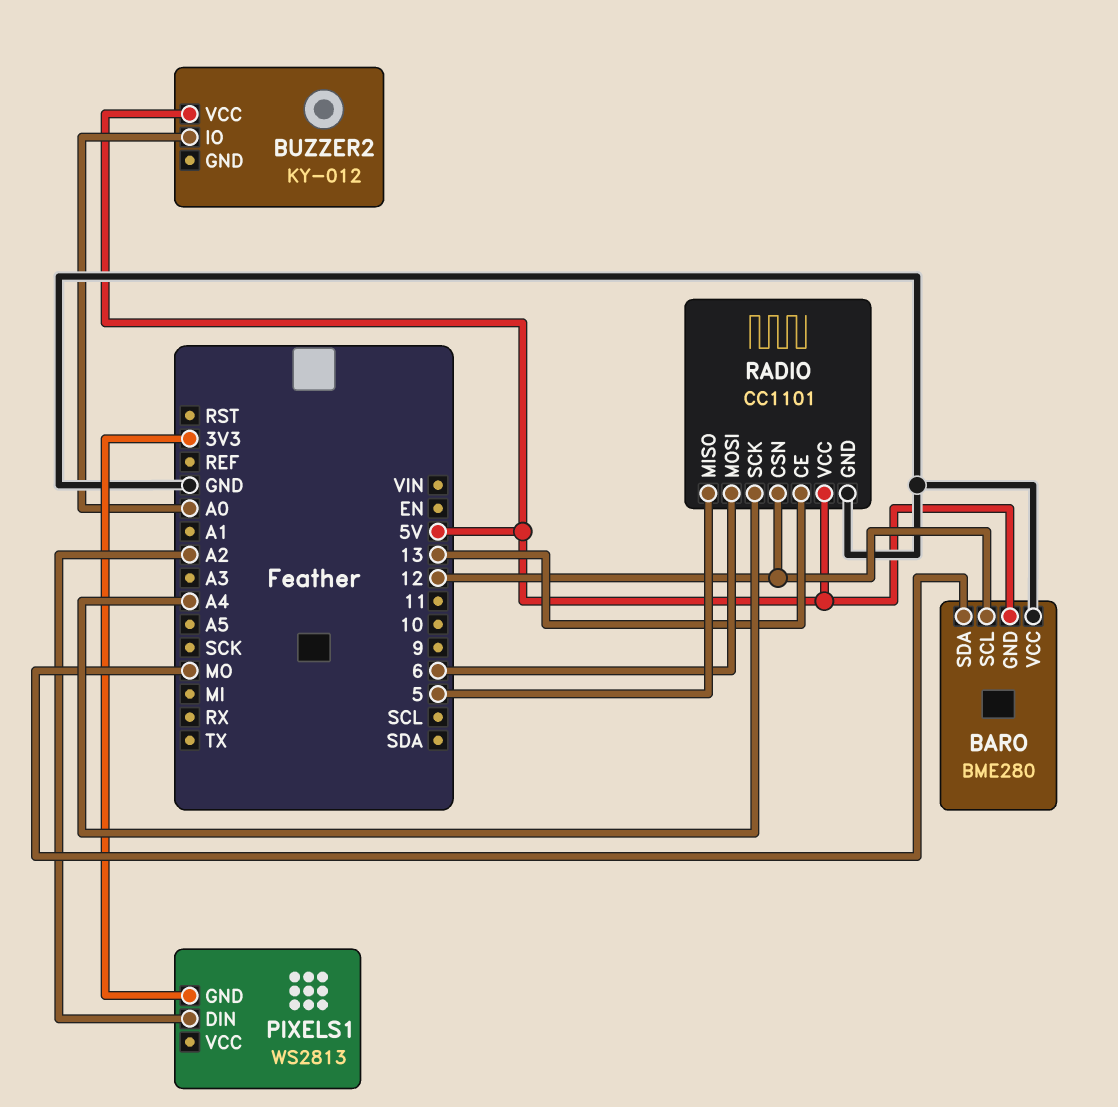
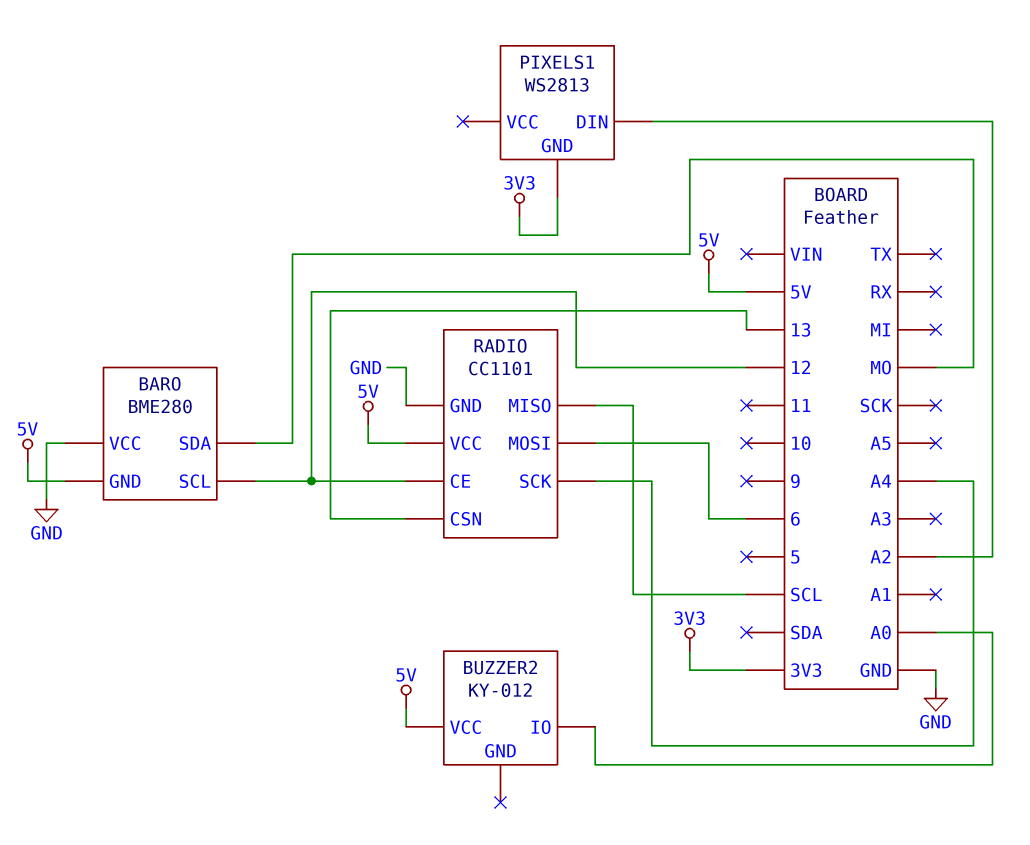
RADIO pin CE: 13 -> 12
RADIO pin CSN: 12 -> 13
RADIO pin MISO: 5 -> SCL

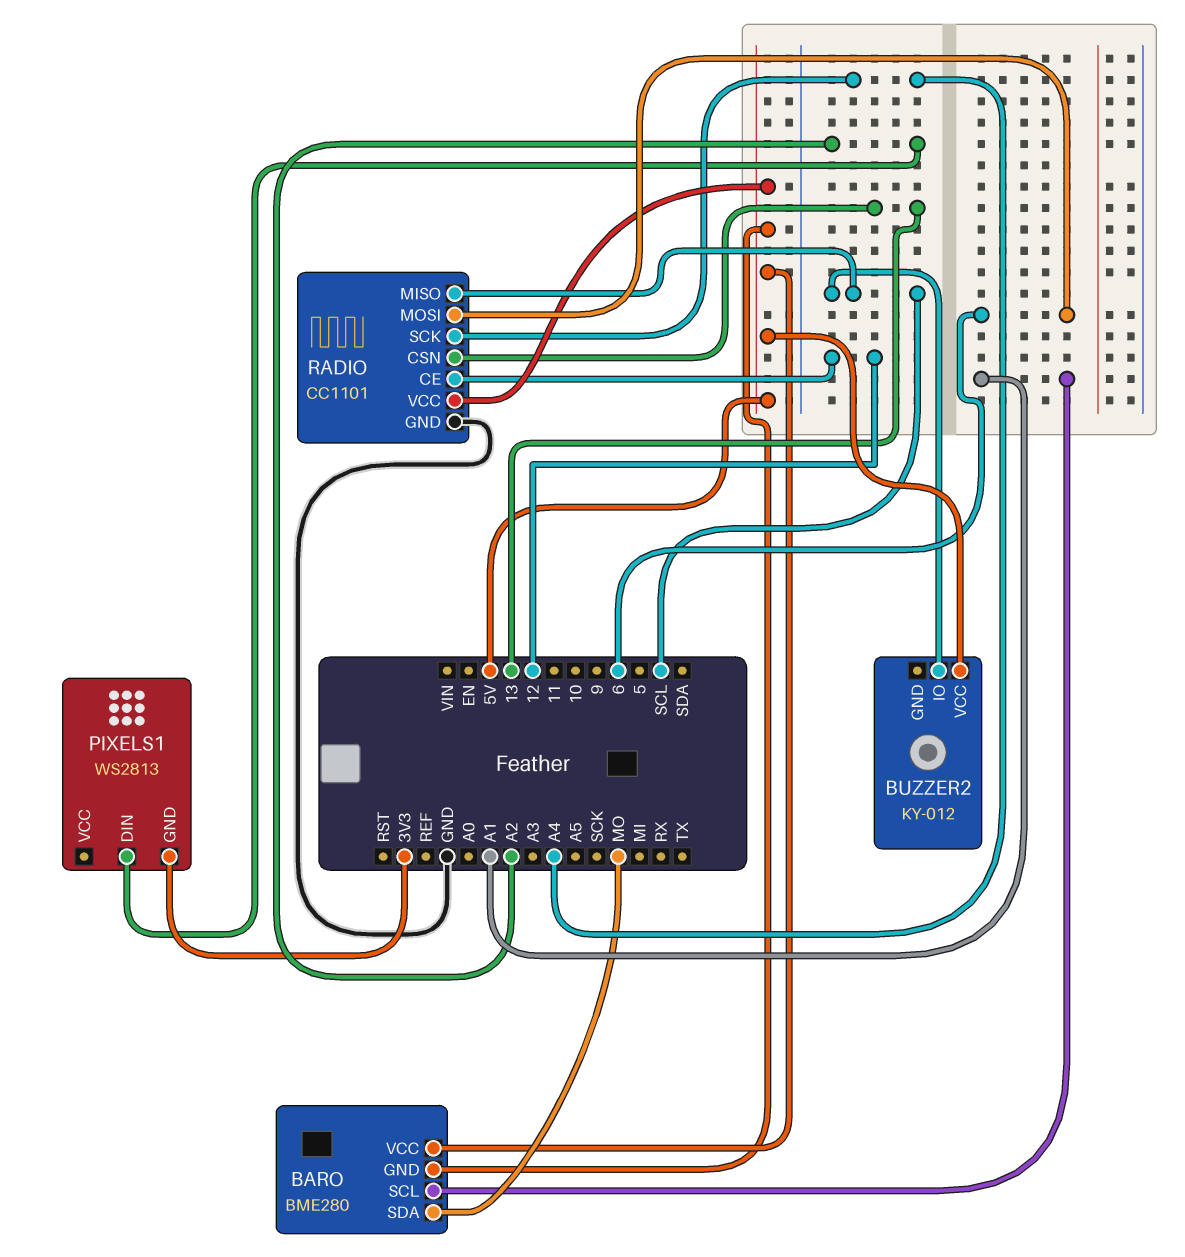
BARO pin SCL: 12 -> A1
BARO pin VCC: GND -> 5V
BUZZER2 pin IO: A0 -> SCL

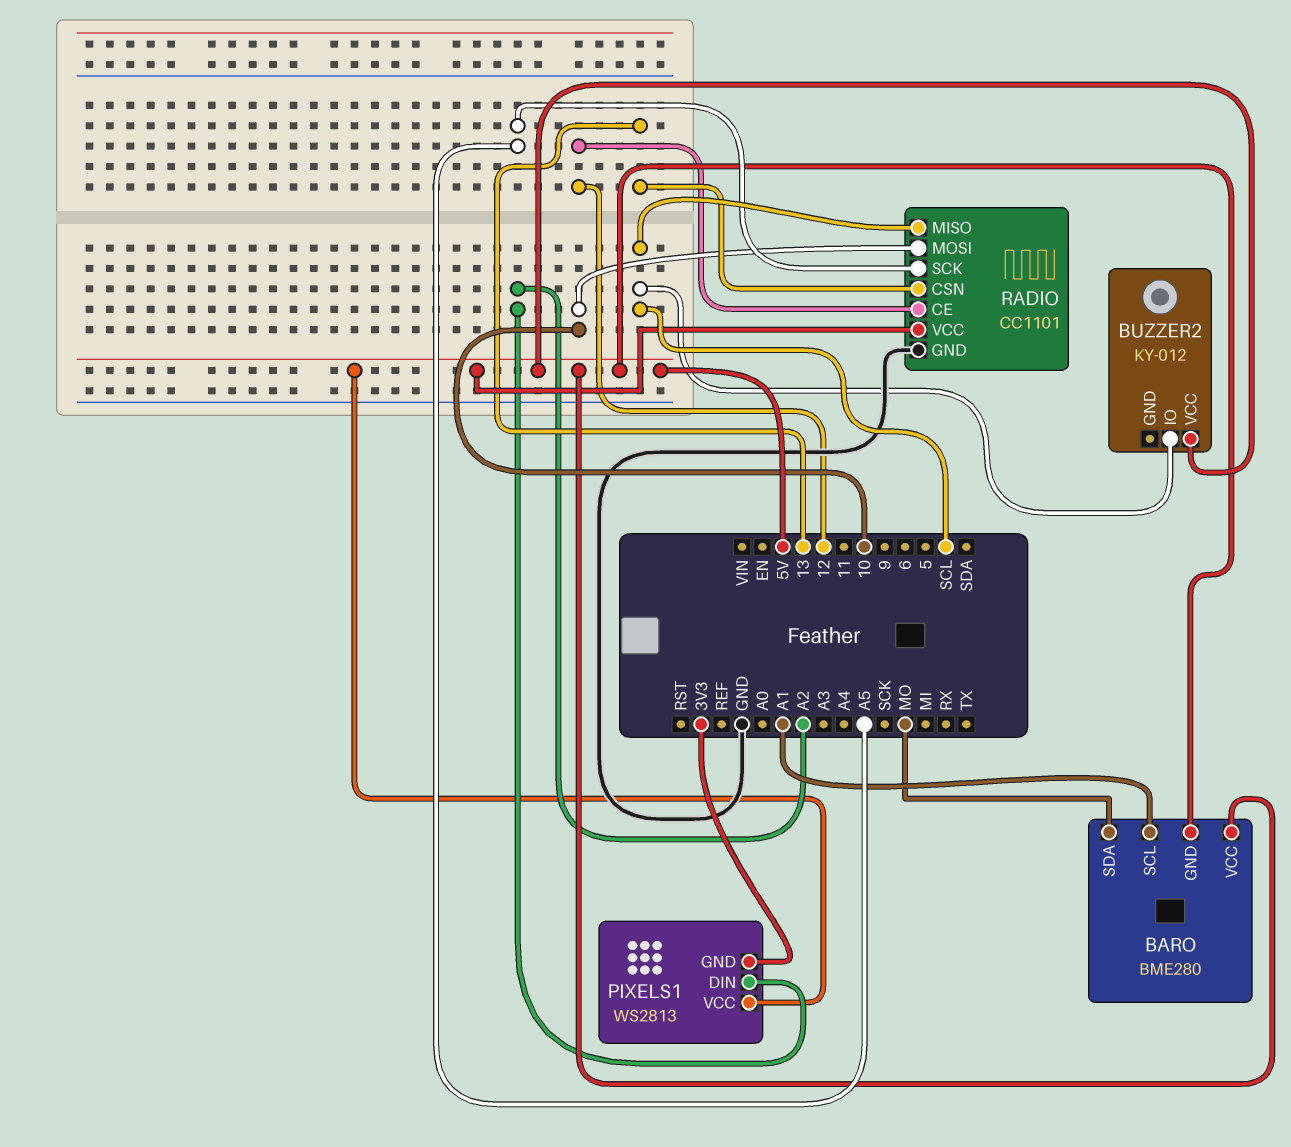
PIXELS1 pin VCC: none -> 5V
RADIO pin MOSI: 6 -> 10
RADIO pin SCK: A4 -> A5

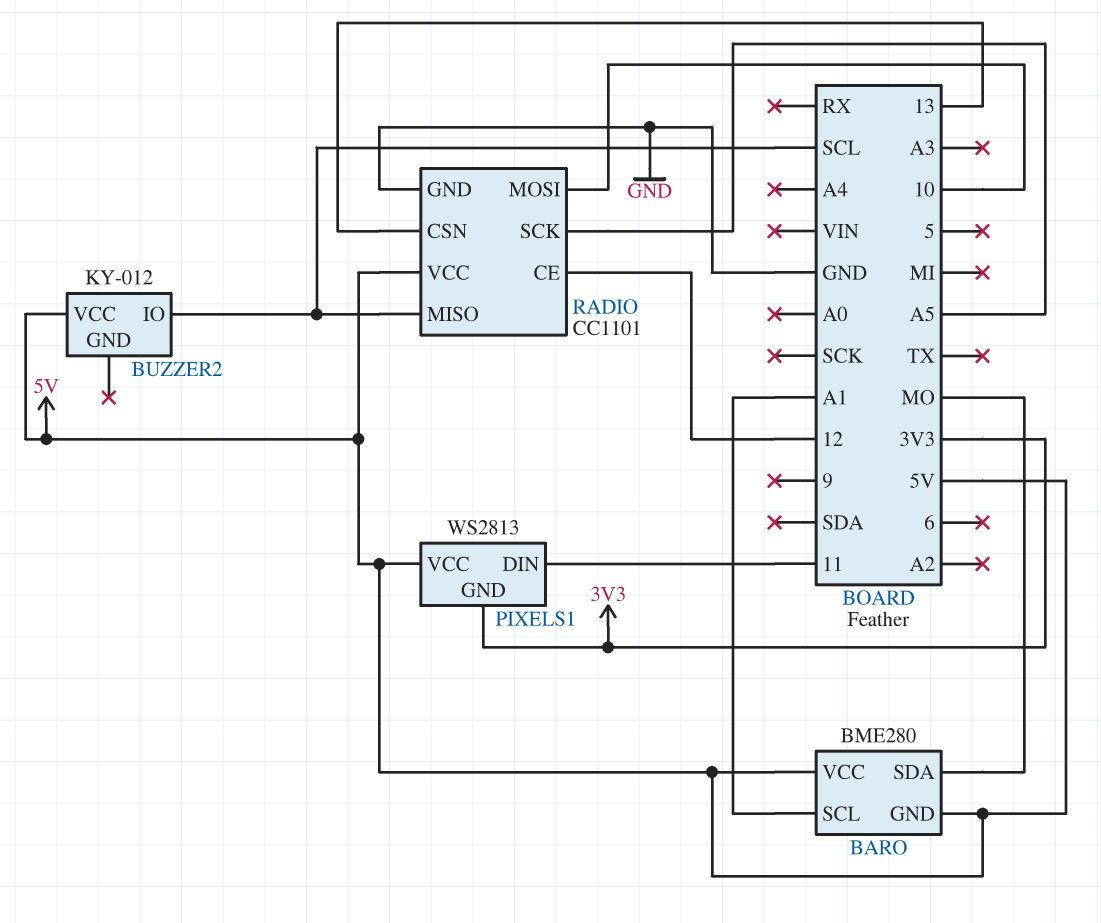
PIXELS1 pin DIN: A2 -> 11

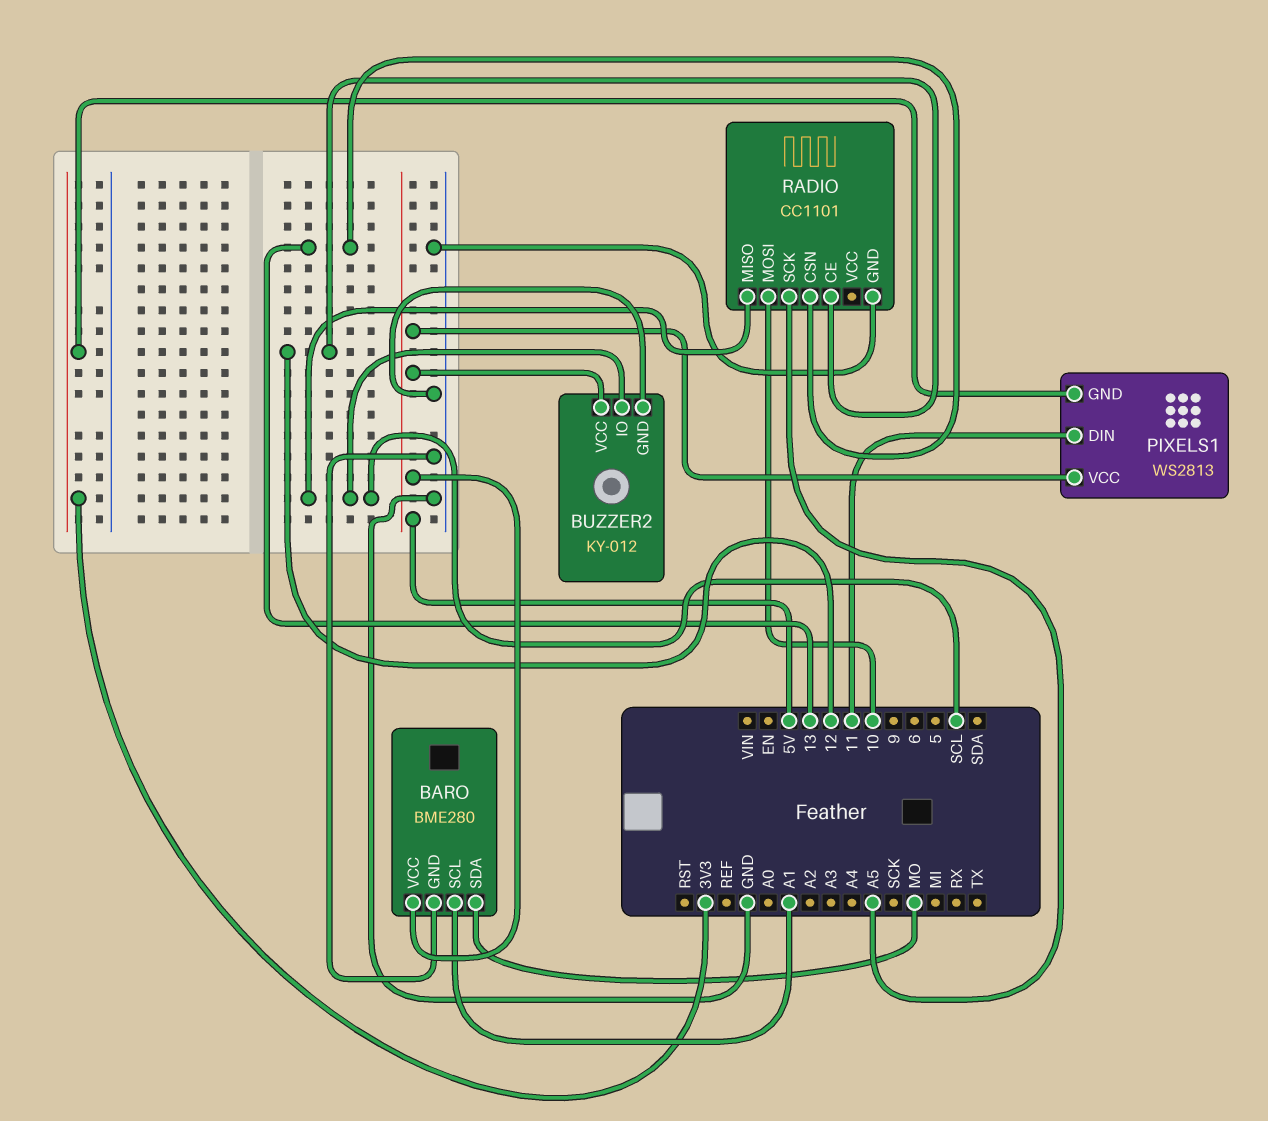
BARO pin GND: 5V -> GND
BUZZER2 pin GND: none -> GND
RADIO pin VCC: 5V -> none

